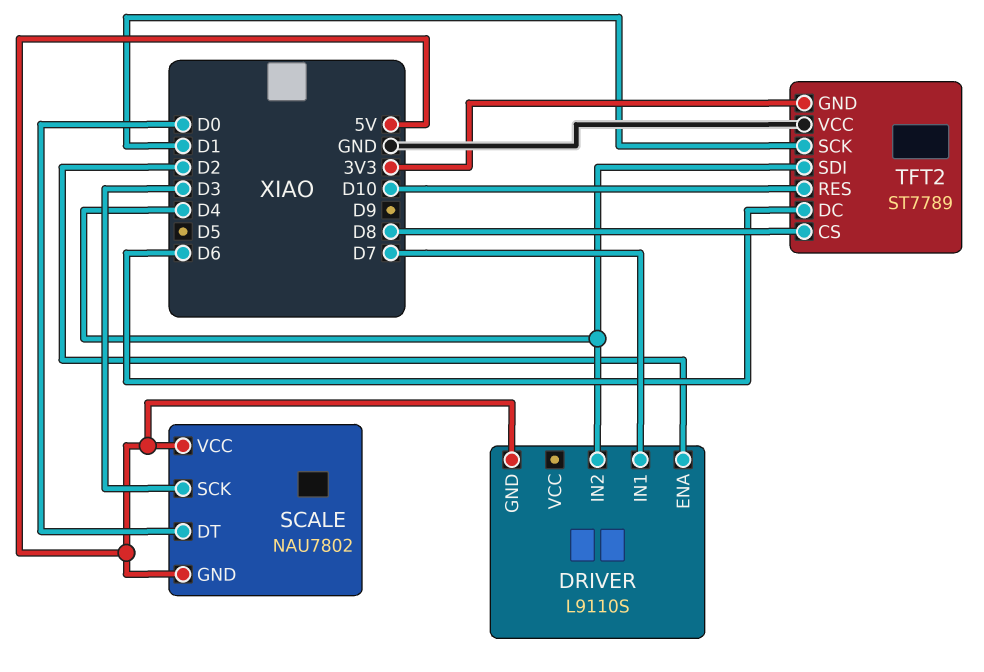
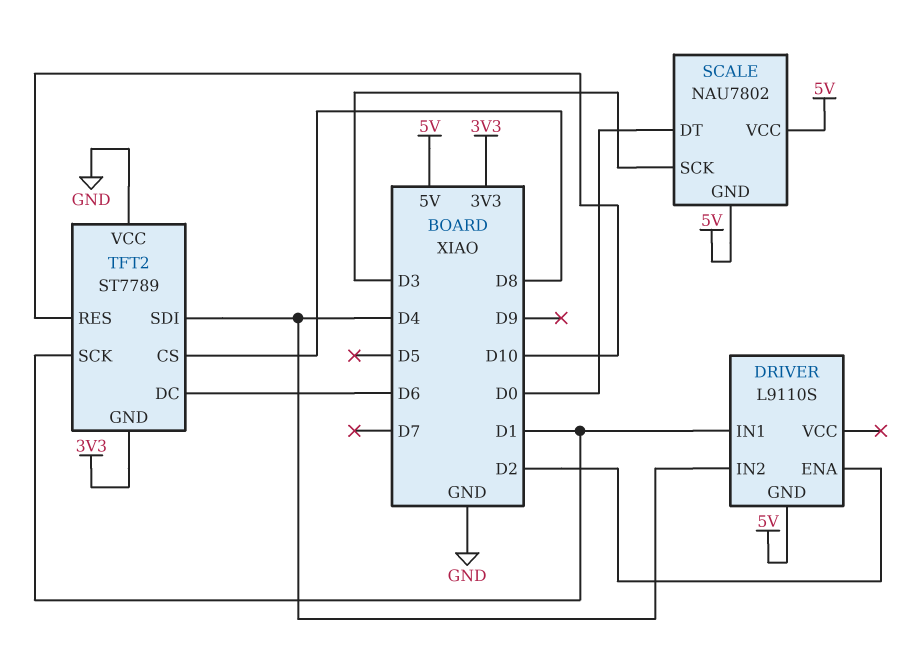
DRIVER pin IN1: D7 -> D1

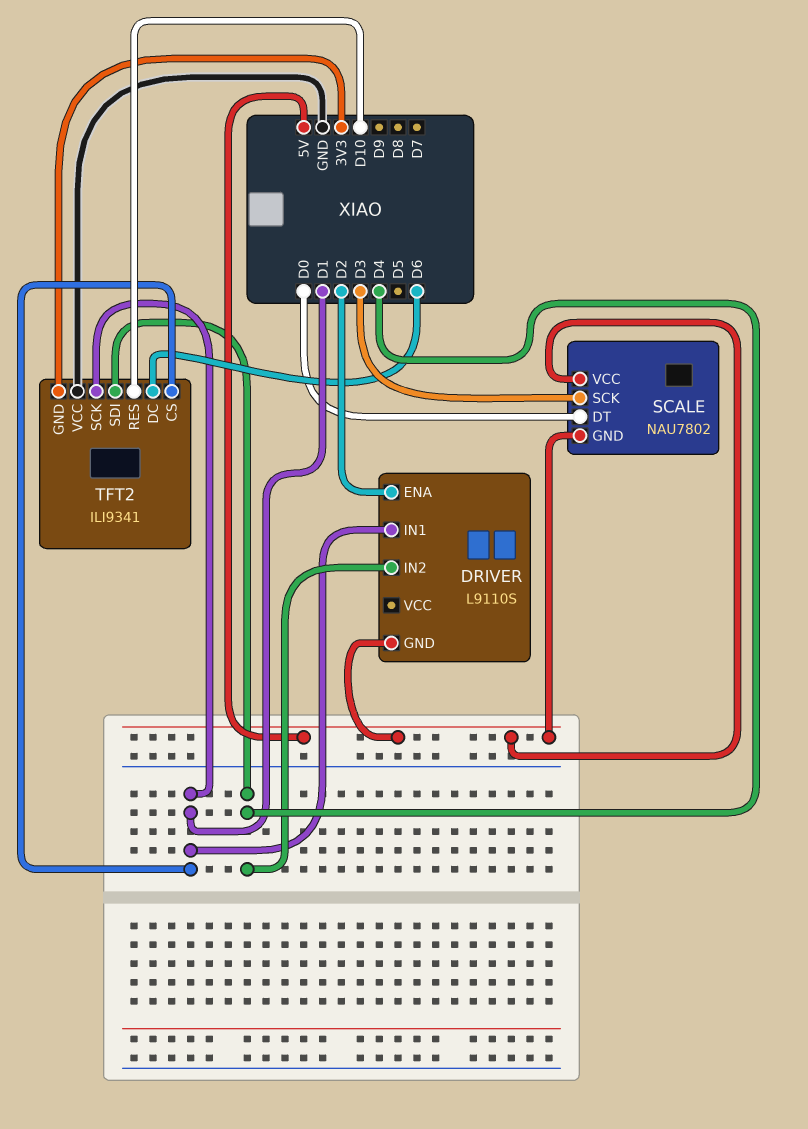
TFT2: ST7789 -> ILI9341
TFT2 pin CS: D8 -> D1

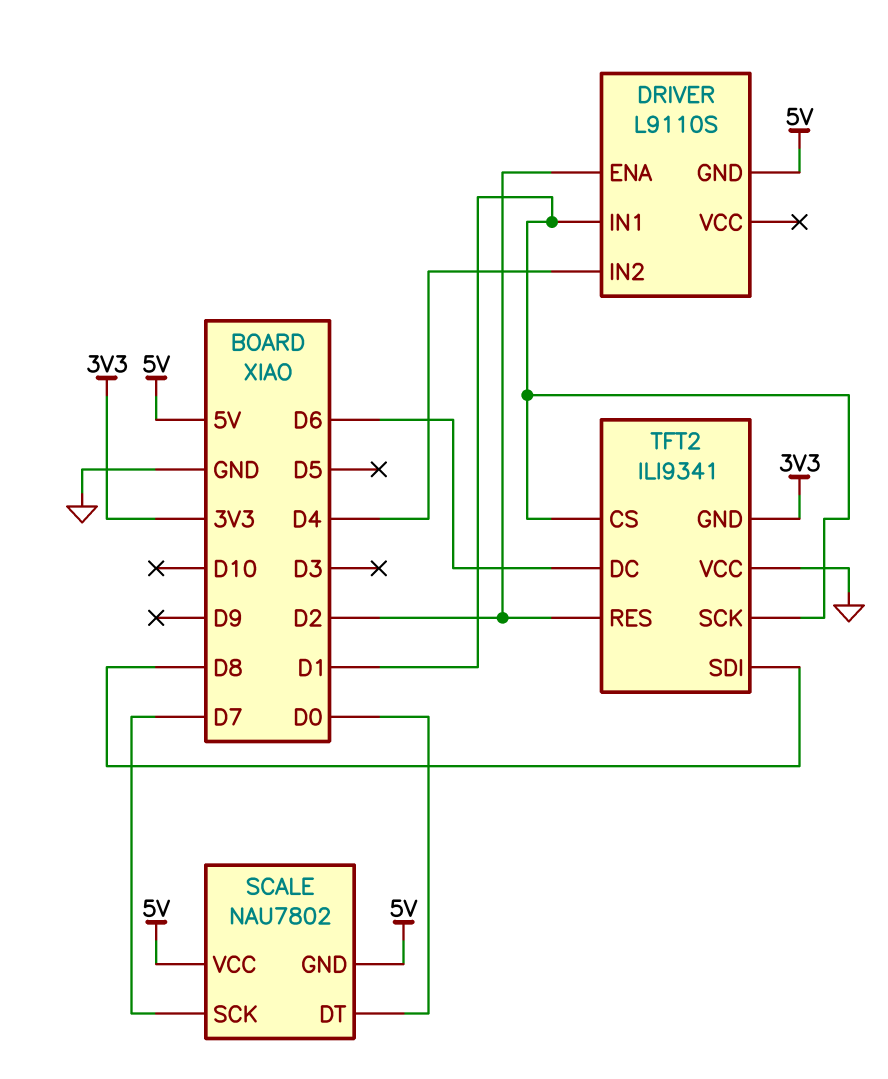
SCALE pin SCK: D3 -> D7
TFT2 pin RES: D10 -> D2
TFT2 pin SDI: D4 -> D8

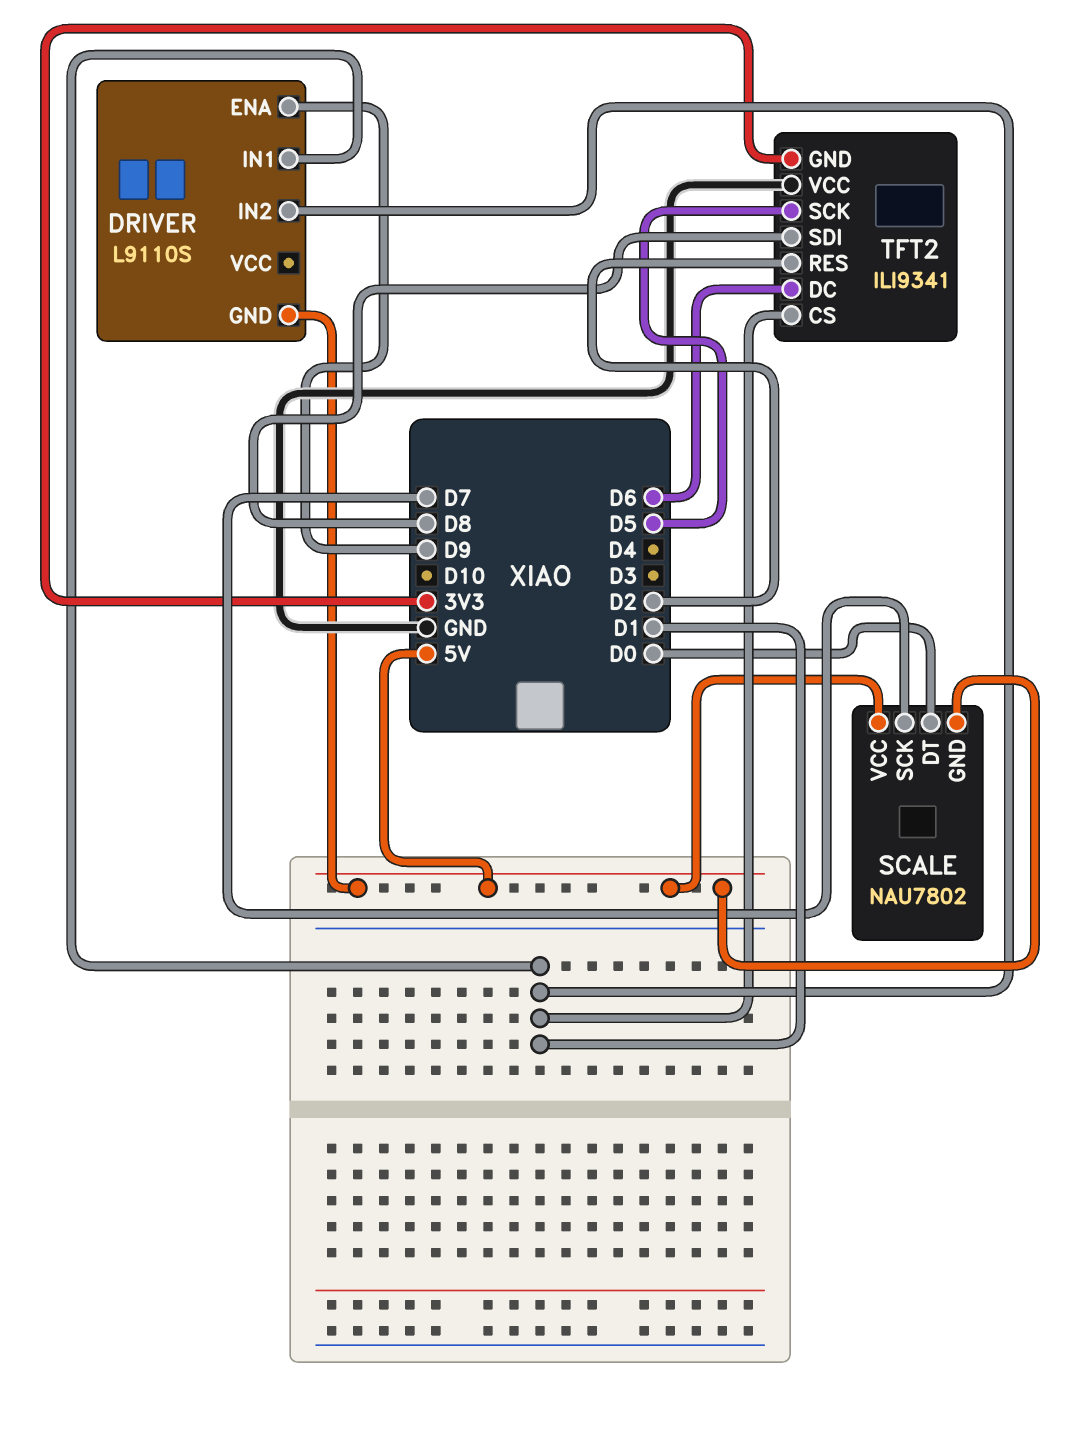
DRIVER pin ENA: D2 -> D9
DRIVER pin IN2: D4 -> D1
TFT2 pin SCK: D1 -> D5

